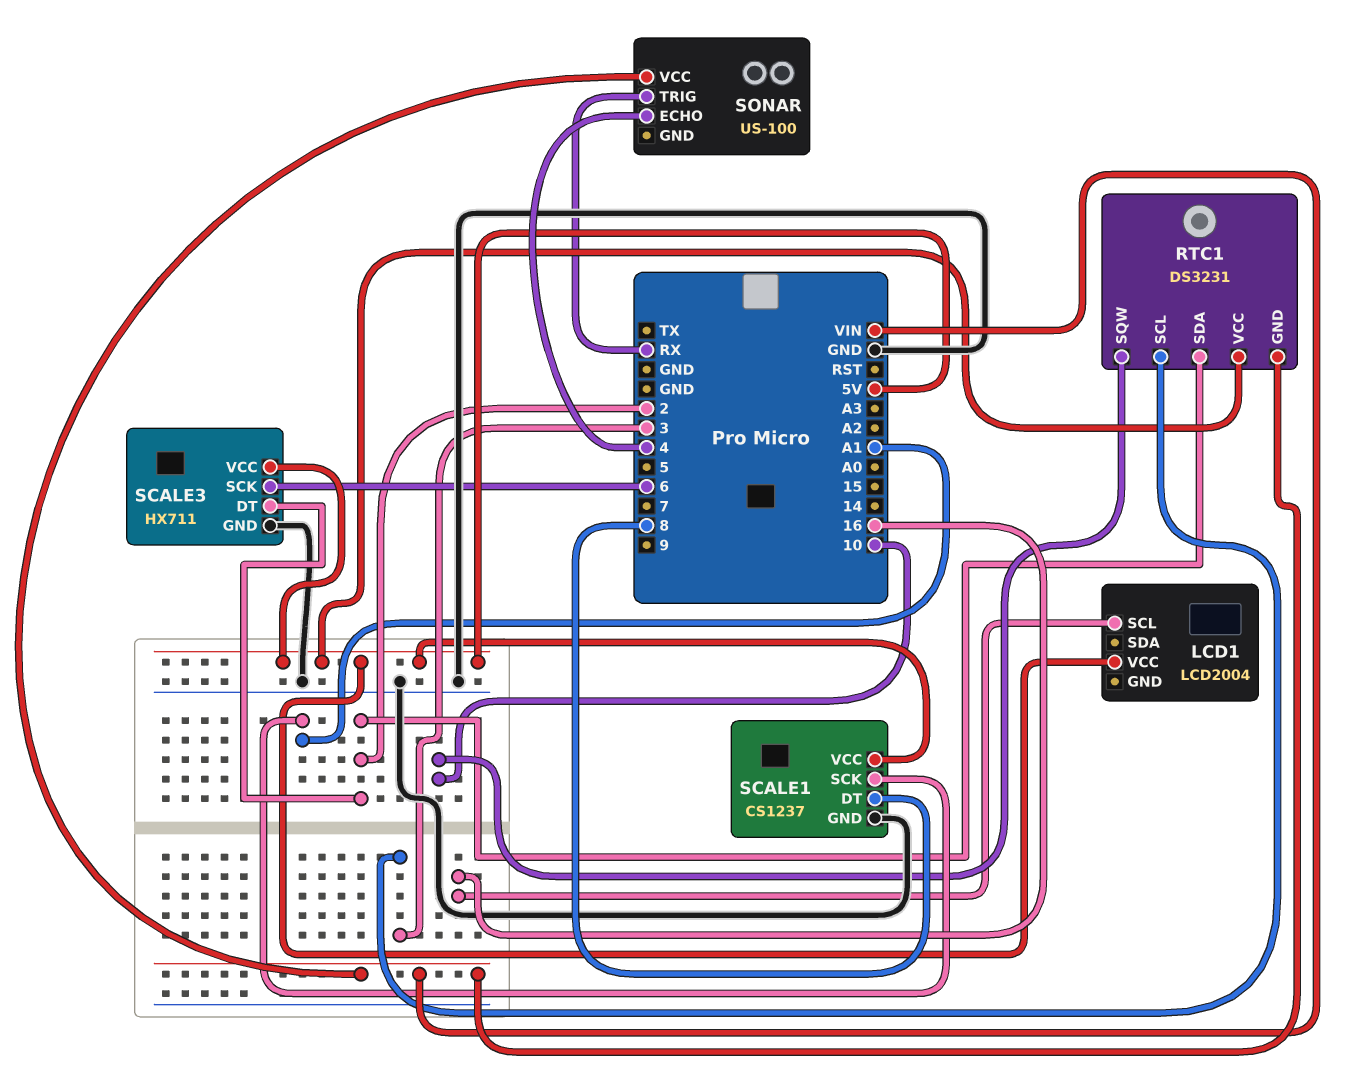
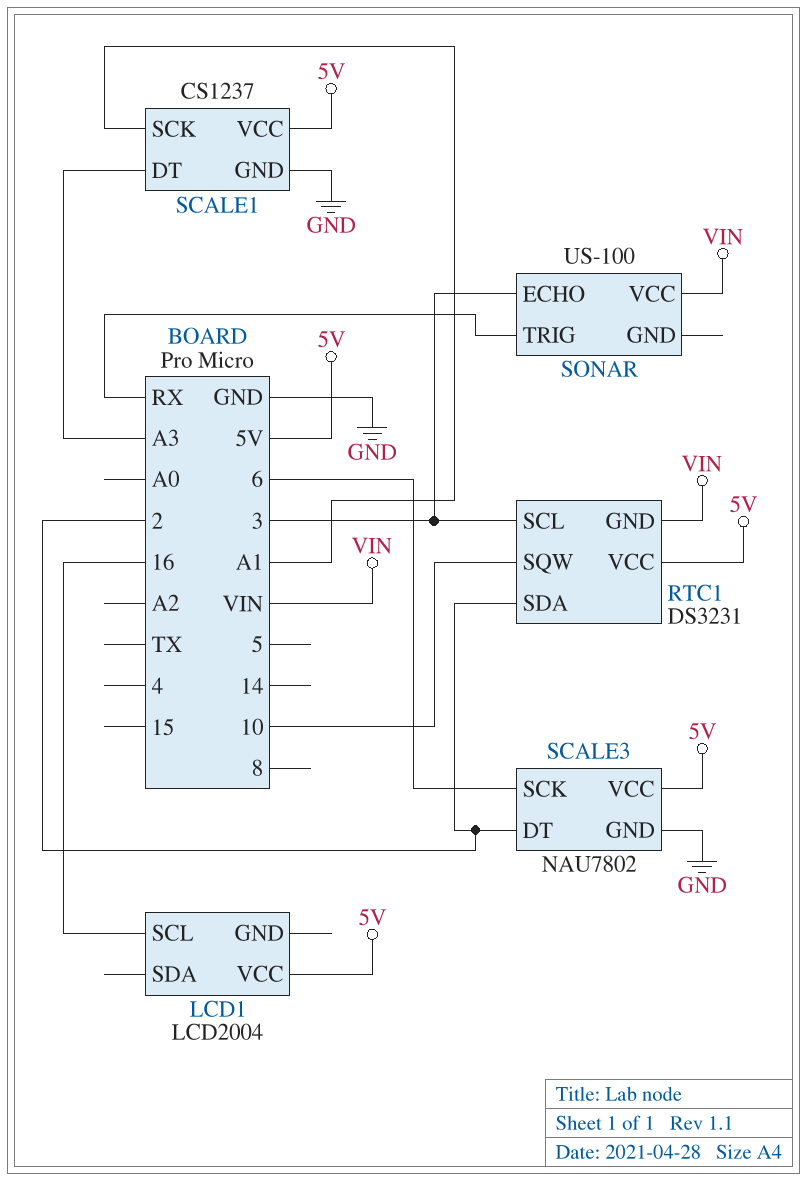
SCALE1 pin DT: 8 -> A3
SCALE3: HX711 -> NAU7802
SONAR pin ECHO: 4 -> 3

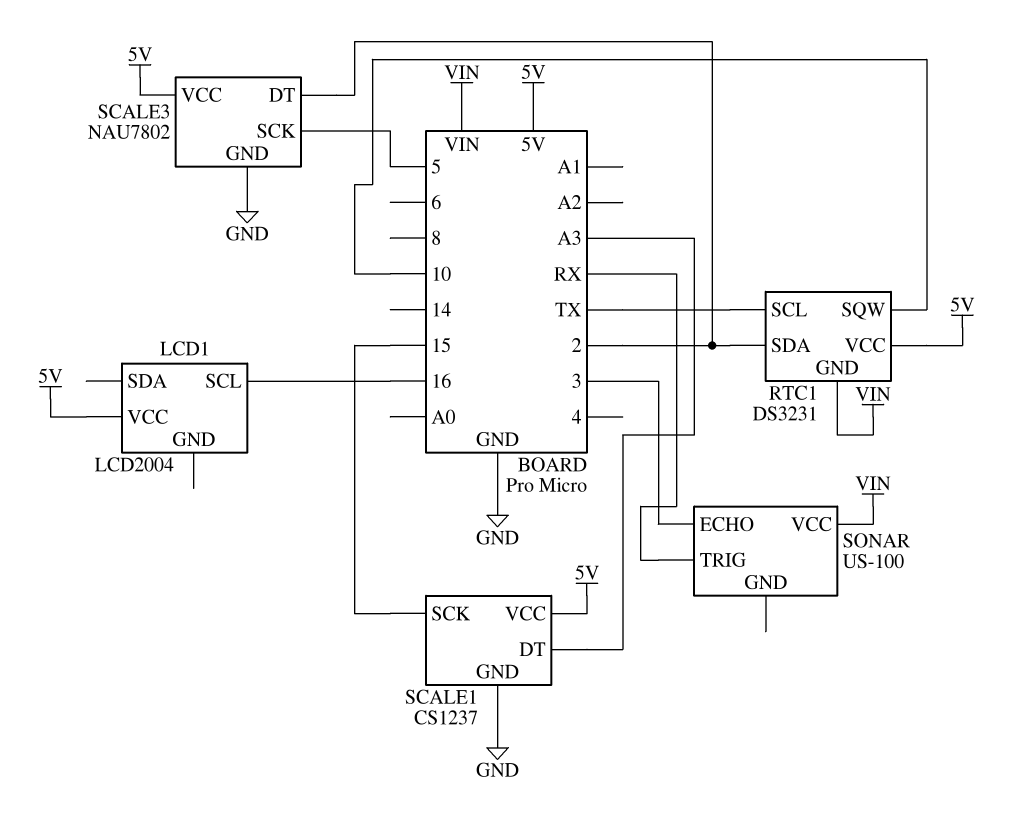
RTC1 pin SCL: 3 -> TX
SCALE1 pin SCK: A1 -> 15
SCALE3 pin SCK: 6 -> 5

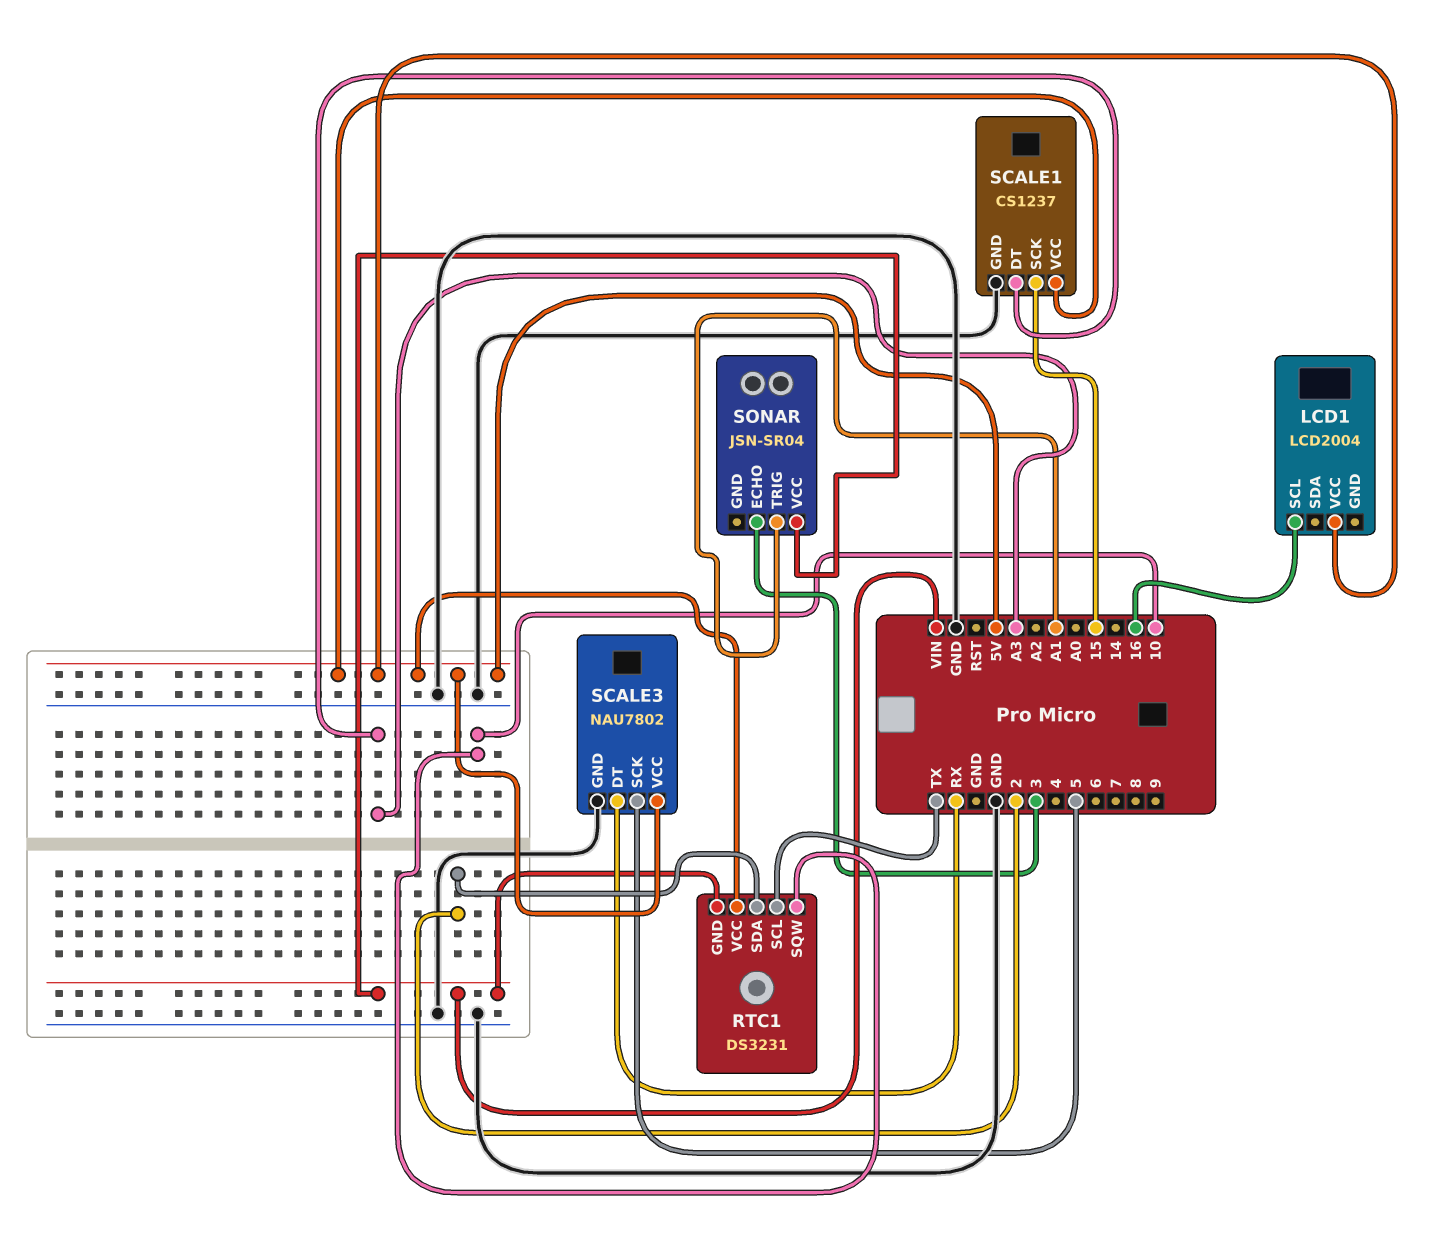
SCALE3 pin DT: 2 -> RX
SONAR: US-100 -> JSN-SR04
SONAR pin TRIG: RX -> A1

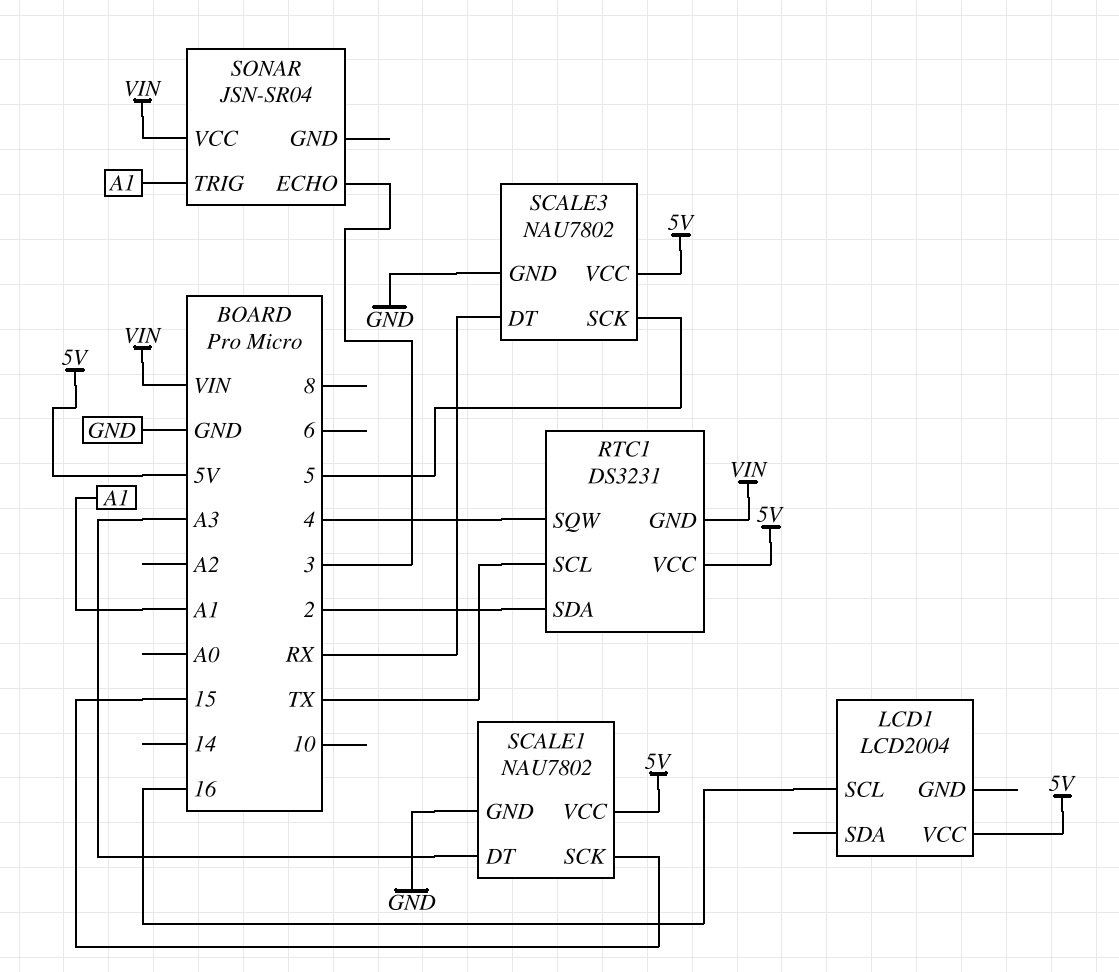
RTC1 pin SQW: 10 -> 4
SCALE1: CS1237 -> NAU7802

